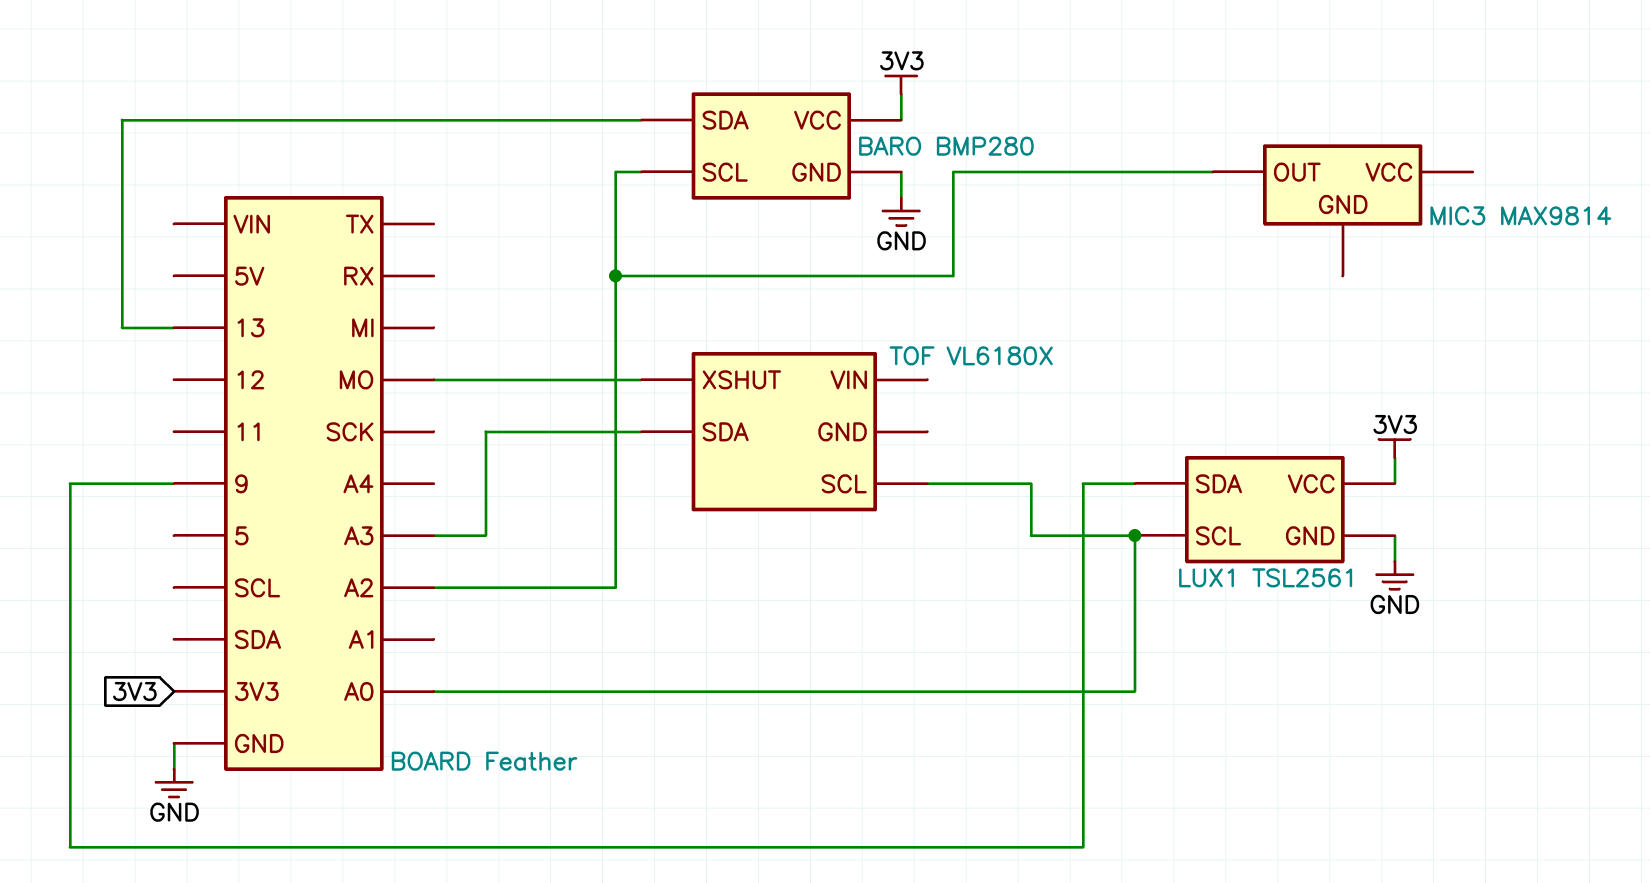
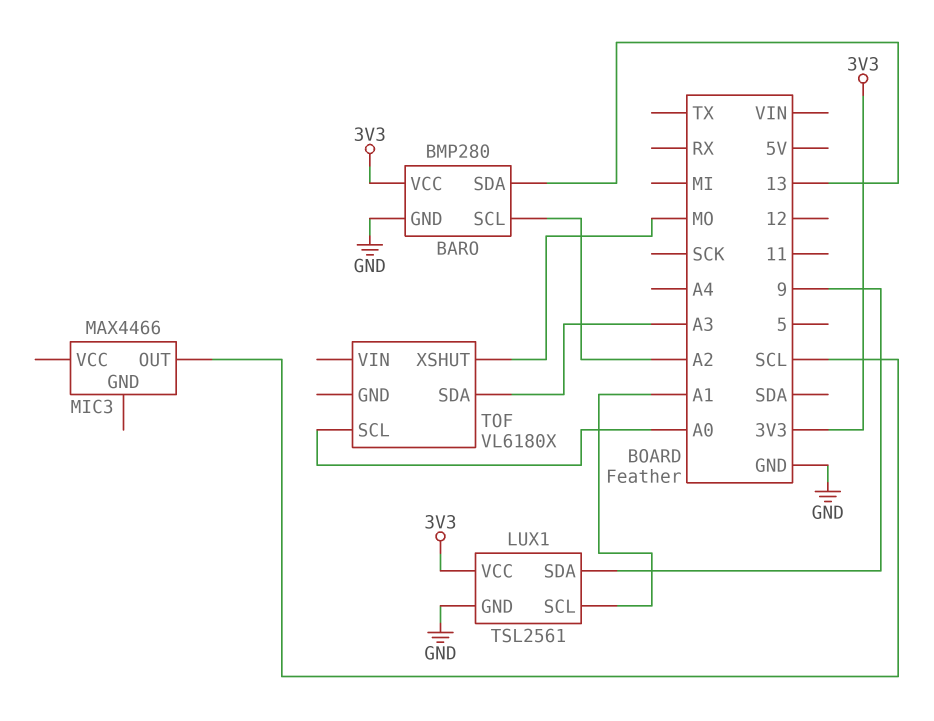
LUX1 pin SCL: A0 -> A1
MIC3: MAX9814 -> MAX4466
MIC3 pin OUT: A2 -> SCL

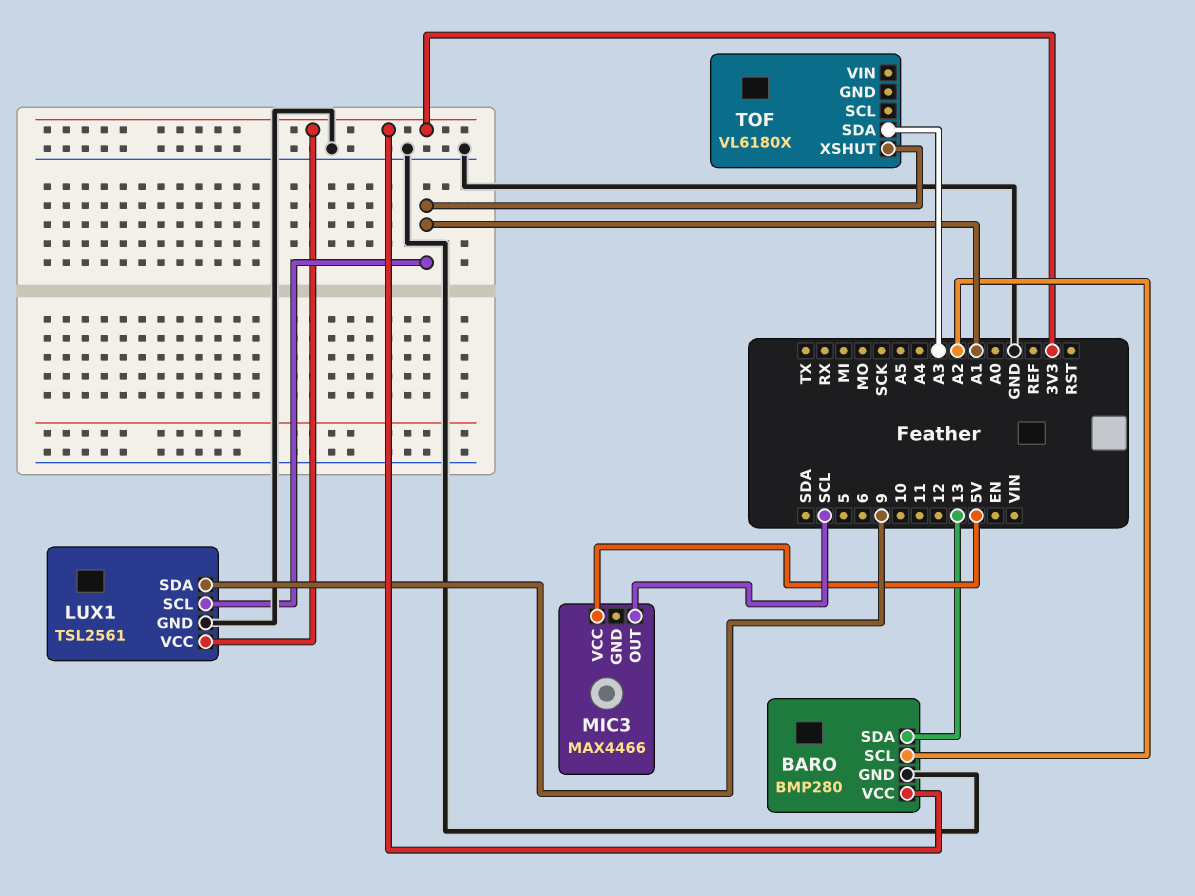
MIC3 pin VCC: none -> 5V
TOF pin SCL: A0 -> none
TOF pin XSHUT: MO -> A1

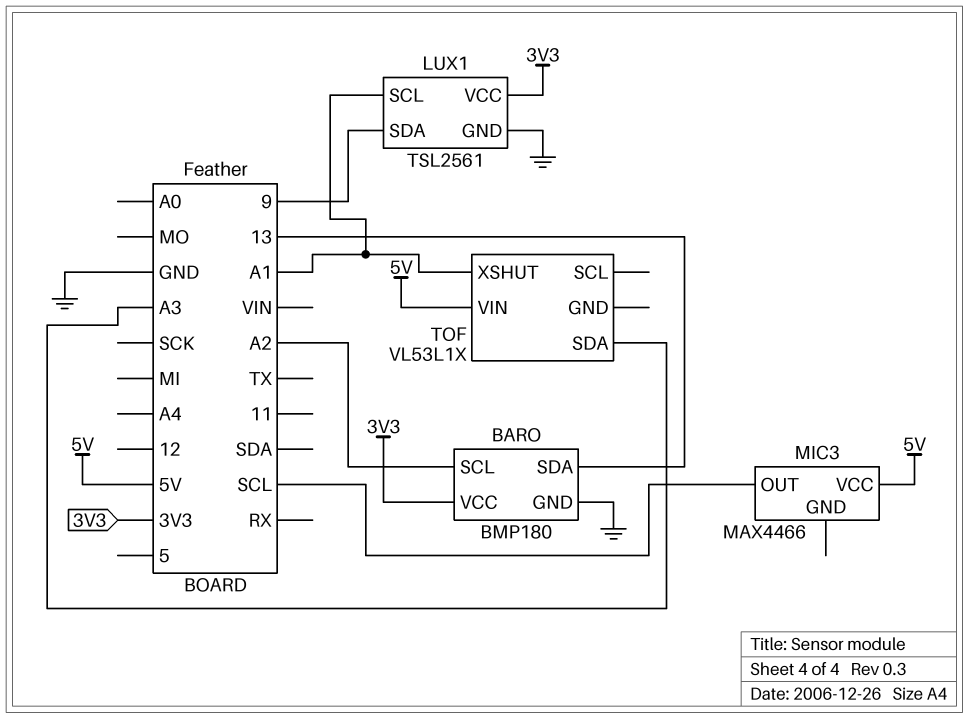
BARO: BMP280 -> BMP180
TOF: VL6180X -> VL53L1X
TOF pin VIN: none -> 5V

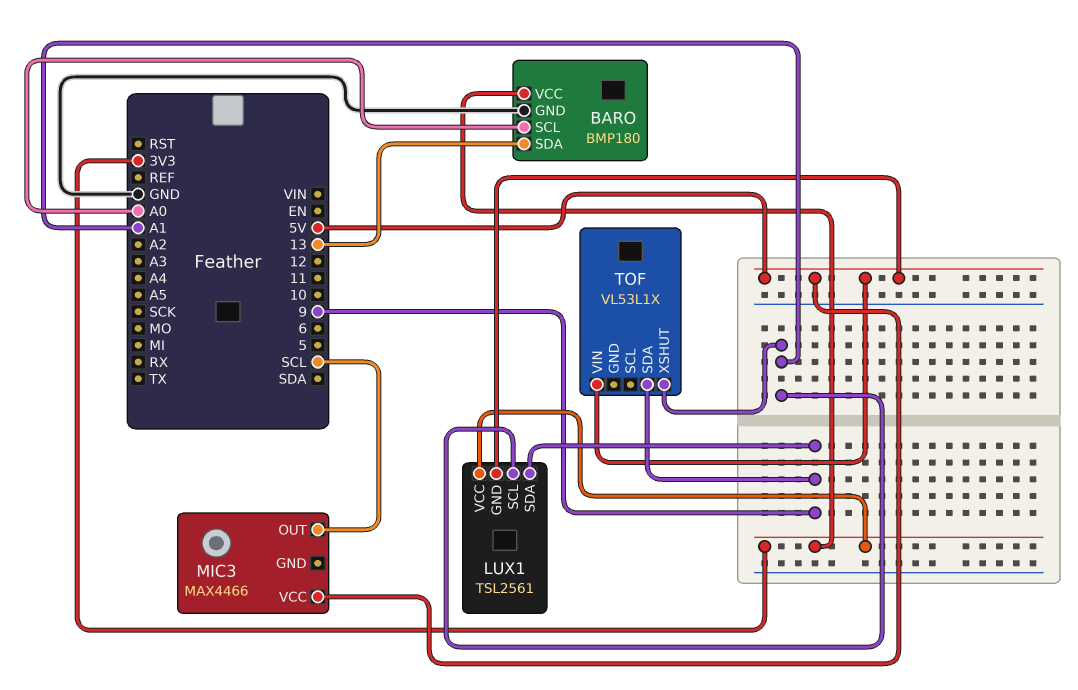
BARO pin SCL: A2 -> A0
LUX1 pin GND: GND -> 5V
TOF pin SDA: A3 -> 9

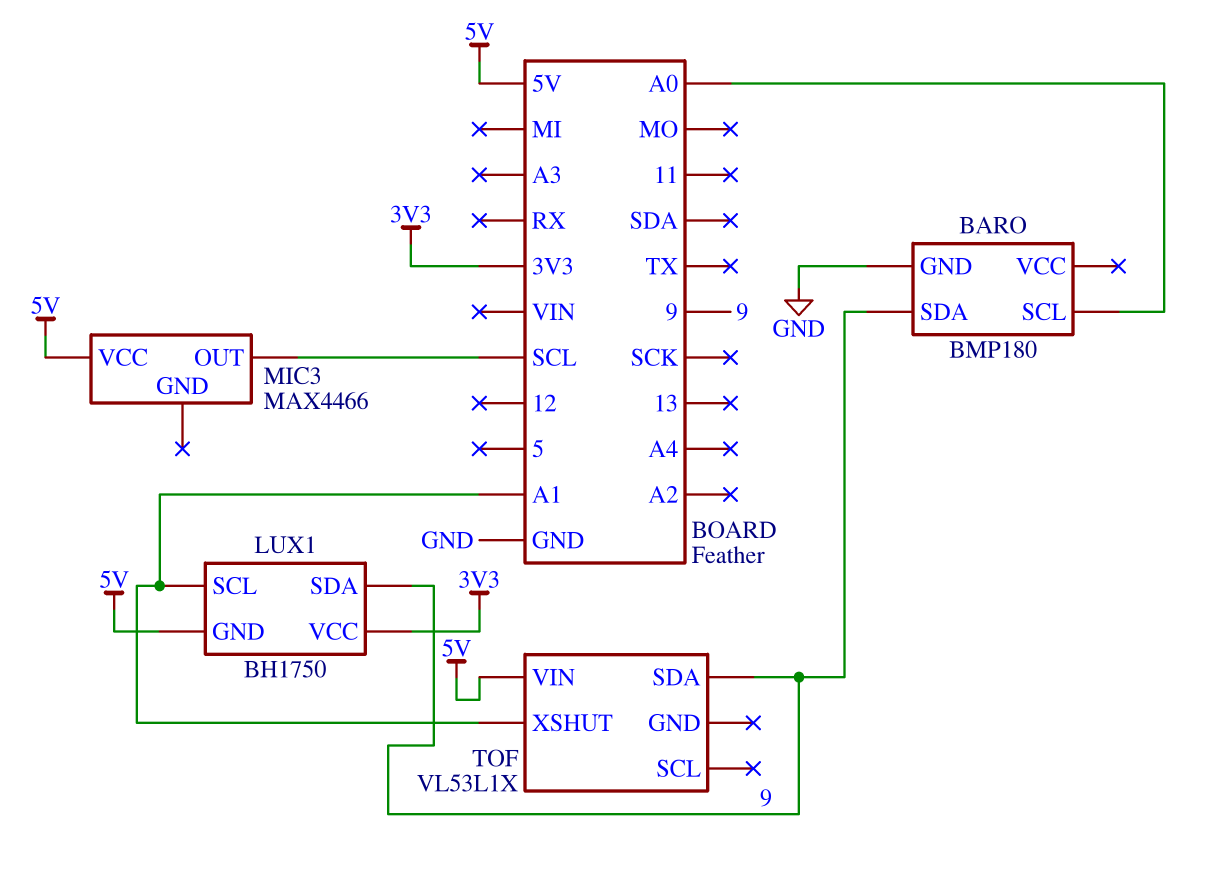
BARO pin SDA: 13 -> 9
BARO pin VCC: 3V3 -> none
LUX1: TSL2561 -> BH1750

